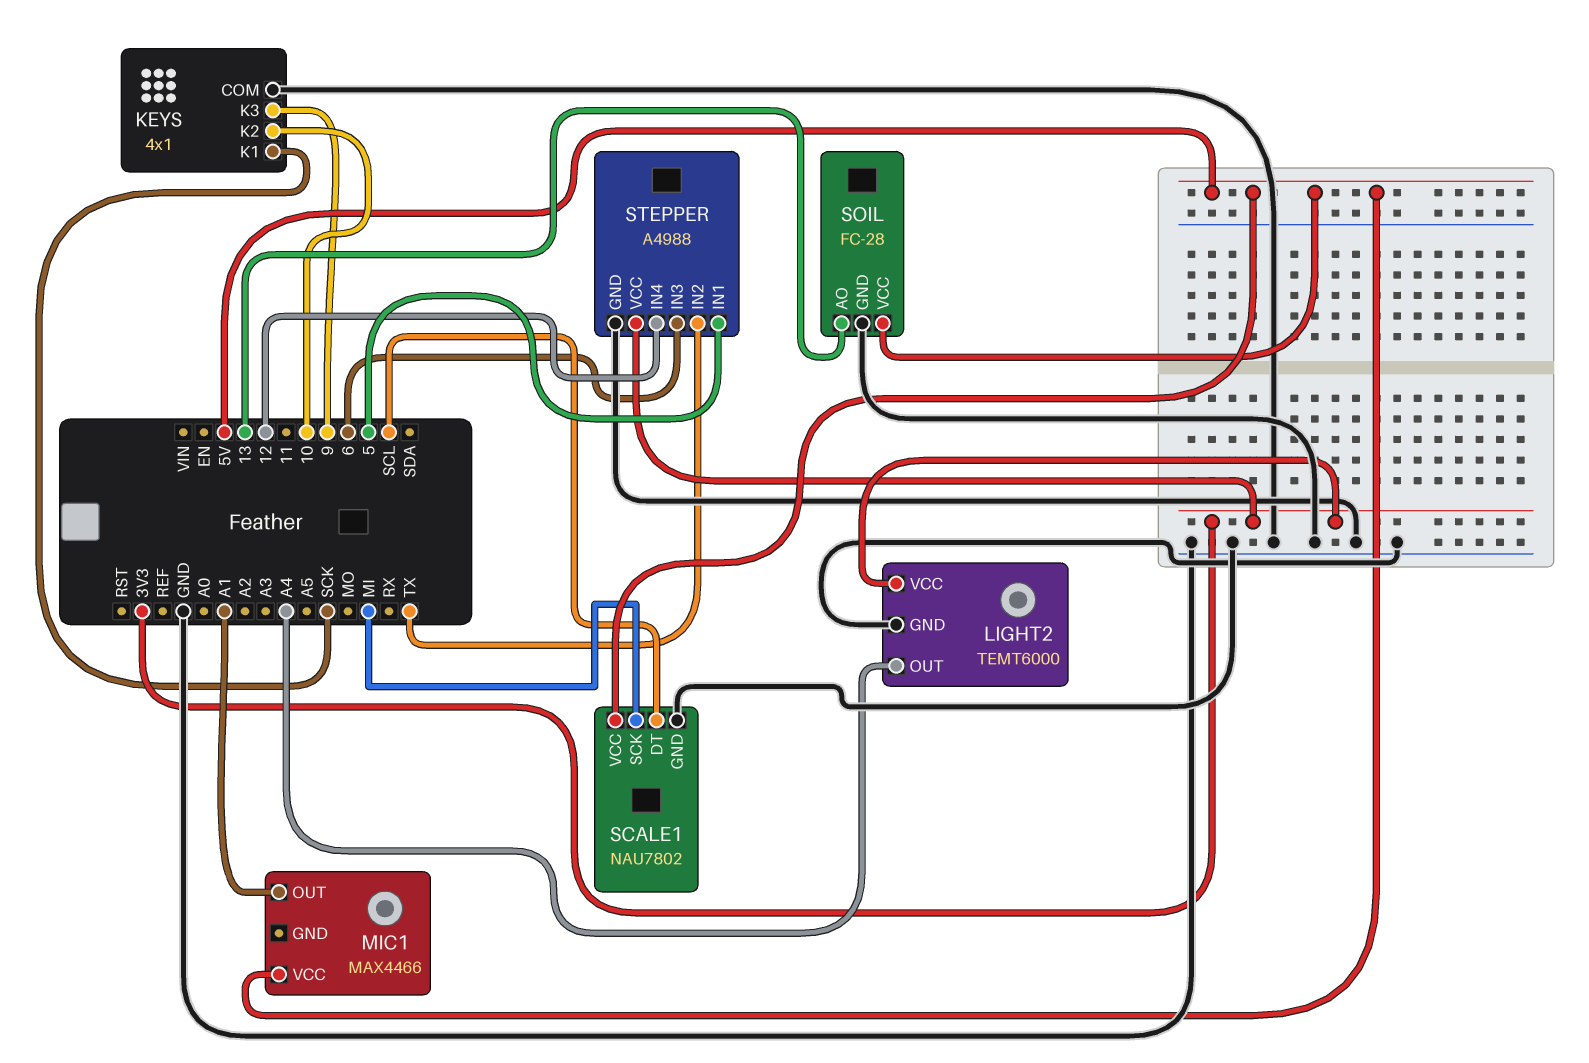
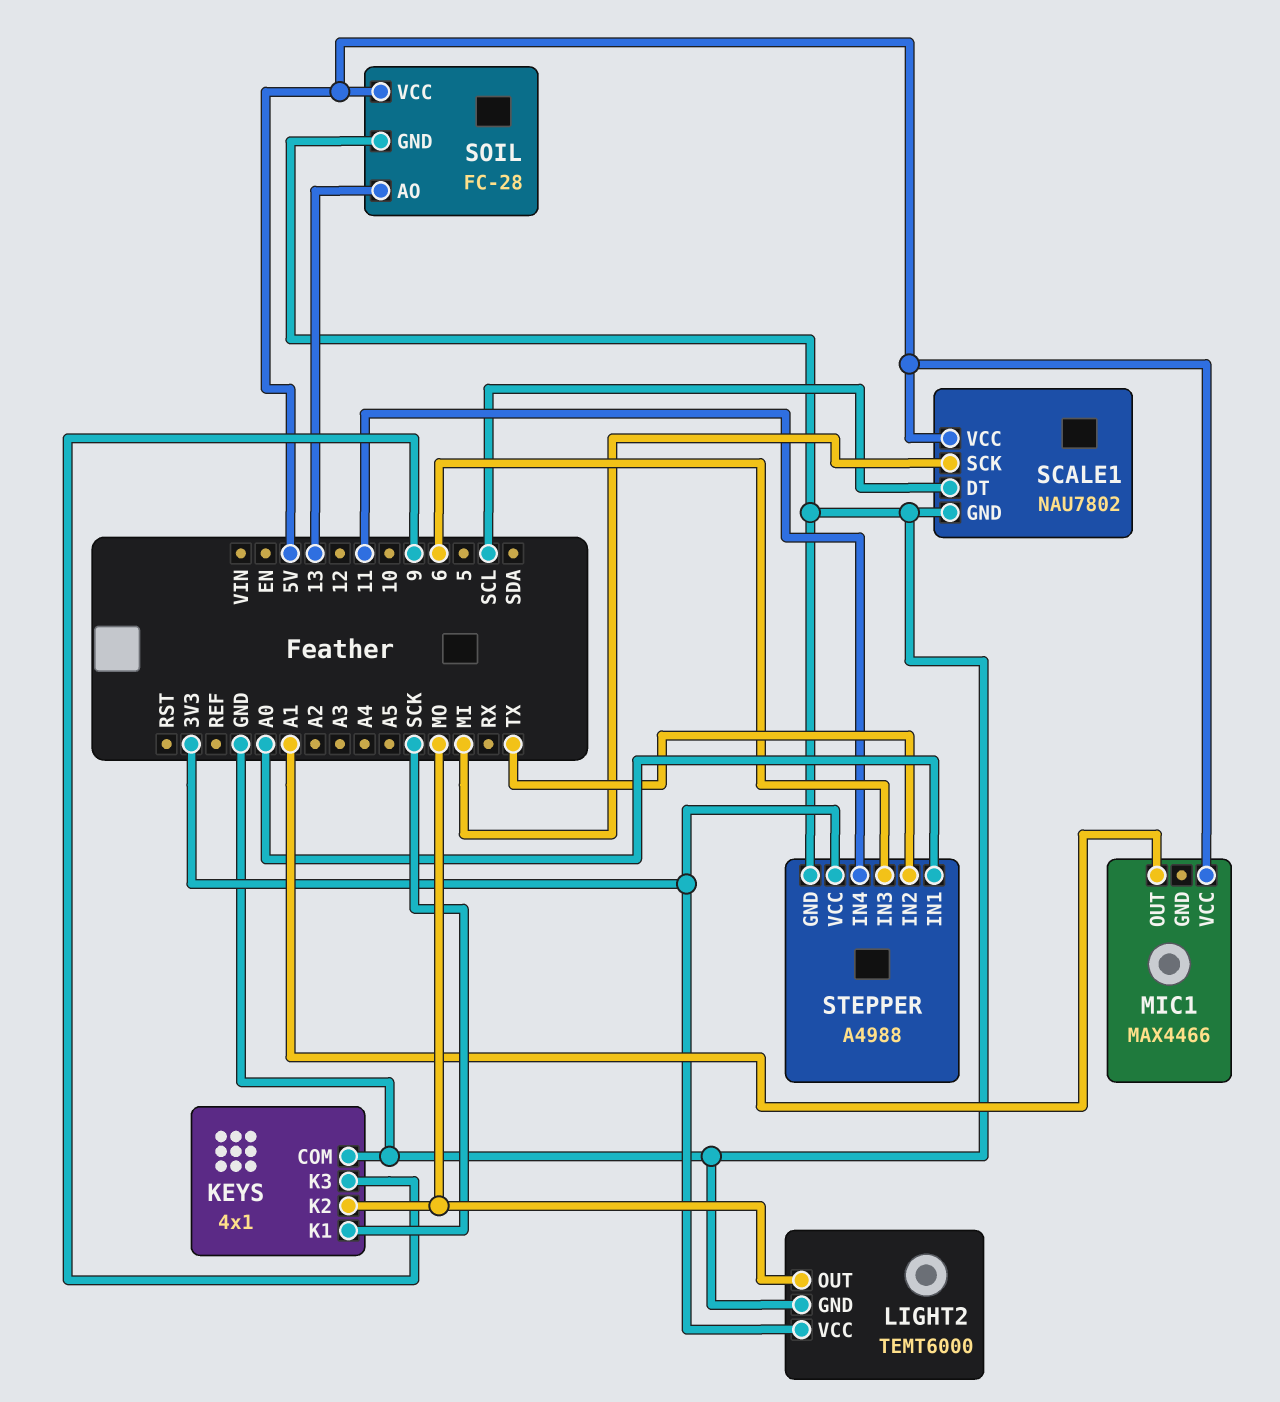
KEYS pin K2: 10 -> MO
LIGHT2 pin OUT: A4 -> MO
STEPPER pin IN1: 5 -> A0
STEPPER pin IN4: 12 -> 11

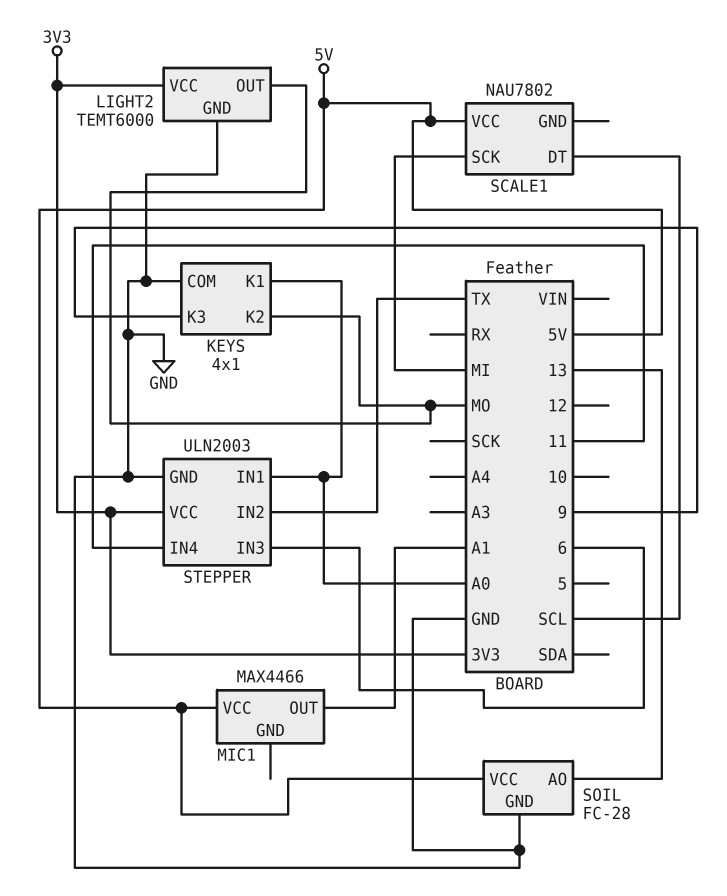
KEYS pin K1: SCK -> A0
SCALE1 pin GND: GND -> none
STEPPER: A4988 -> ULN2003

